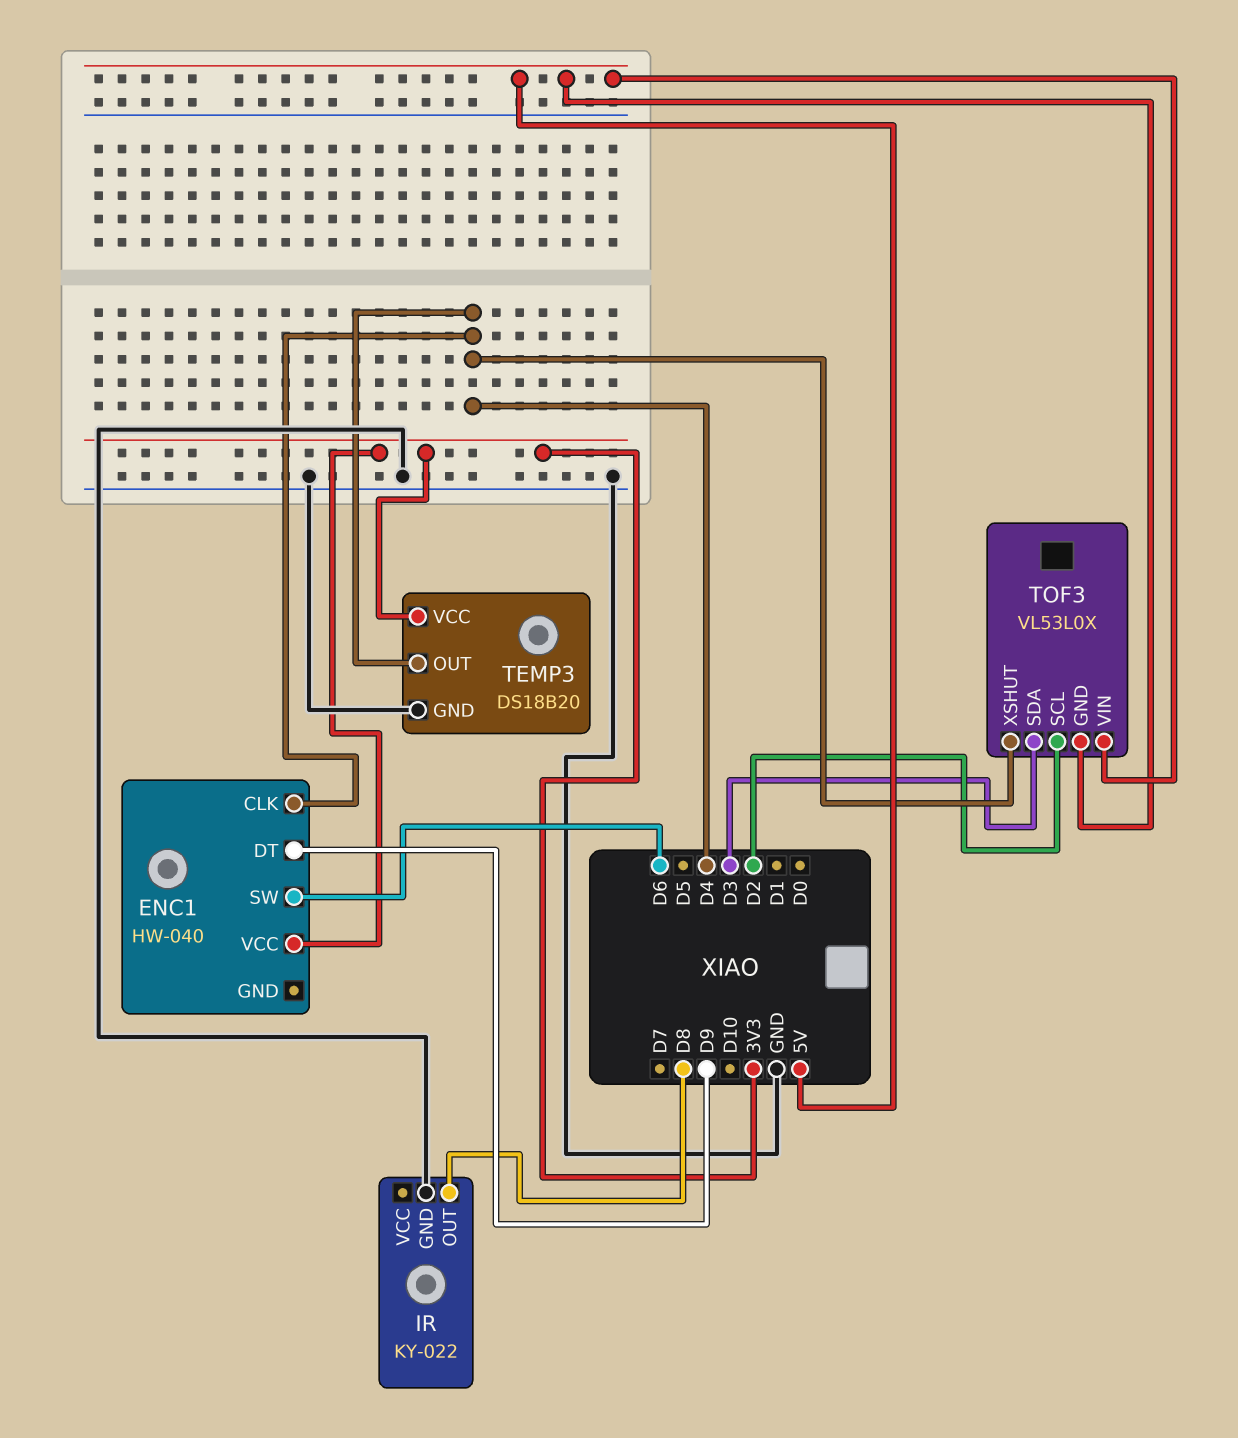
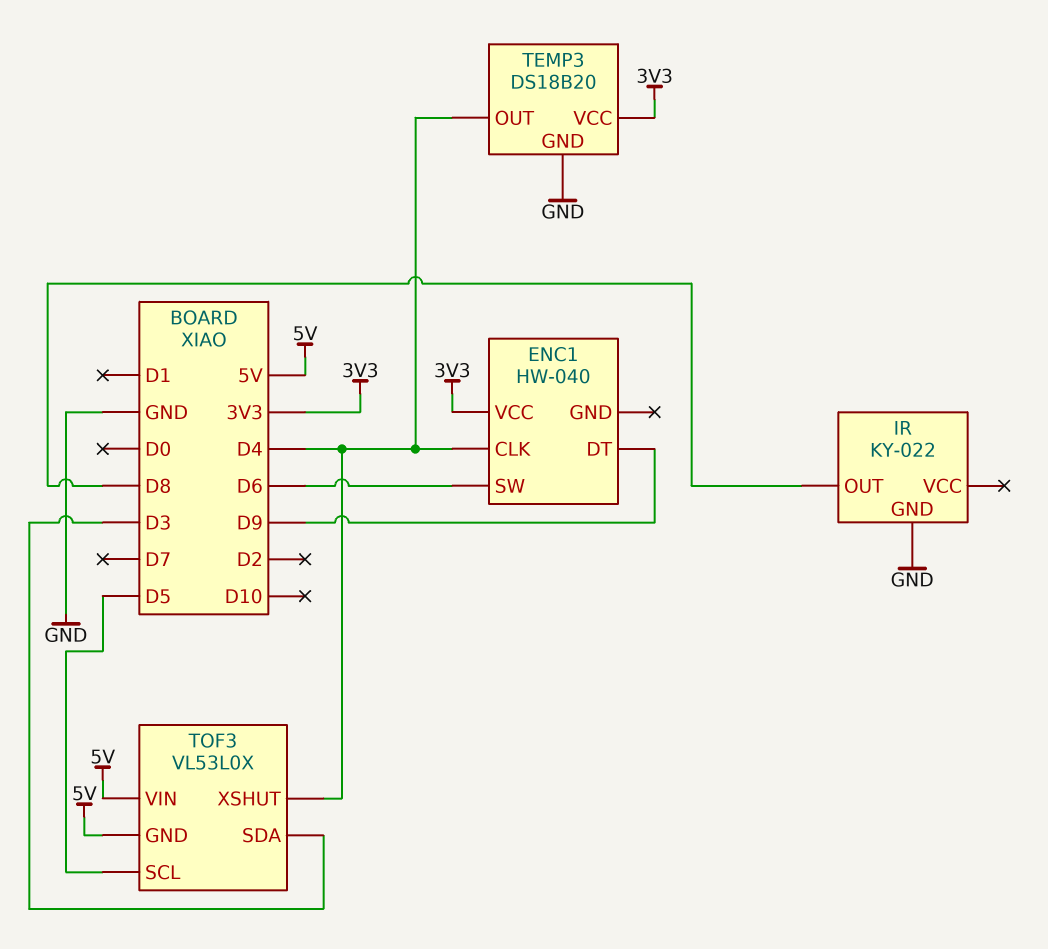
TOF3 pin SCL: D2 -> D5

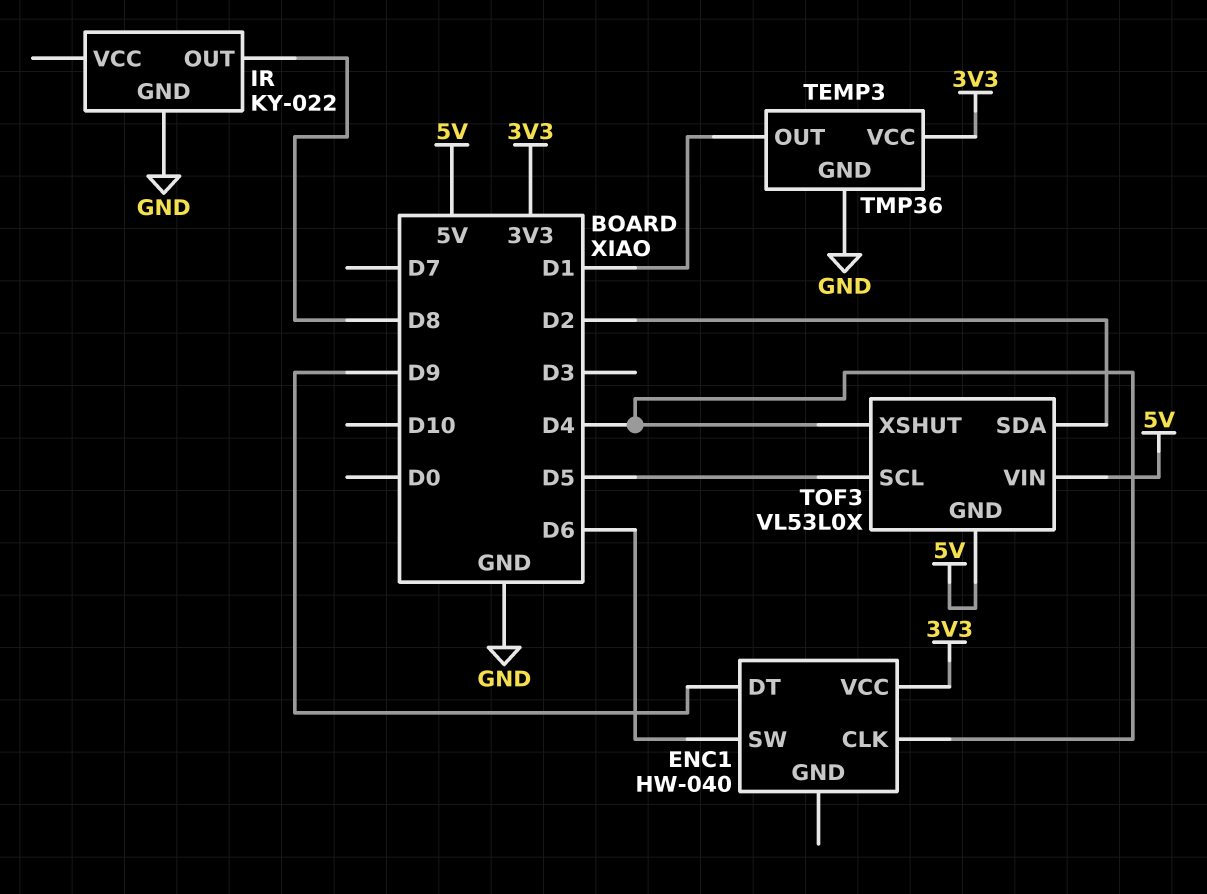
TEMP3: DS18B20 -> TMP36
TEMP3 pin OUT: D4 -> D1
TOF3 pin SDA: D3 -> D2

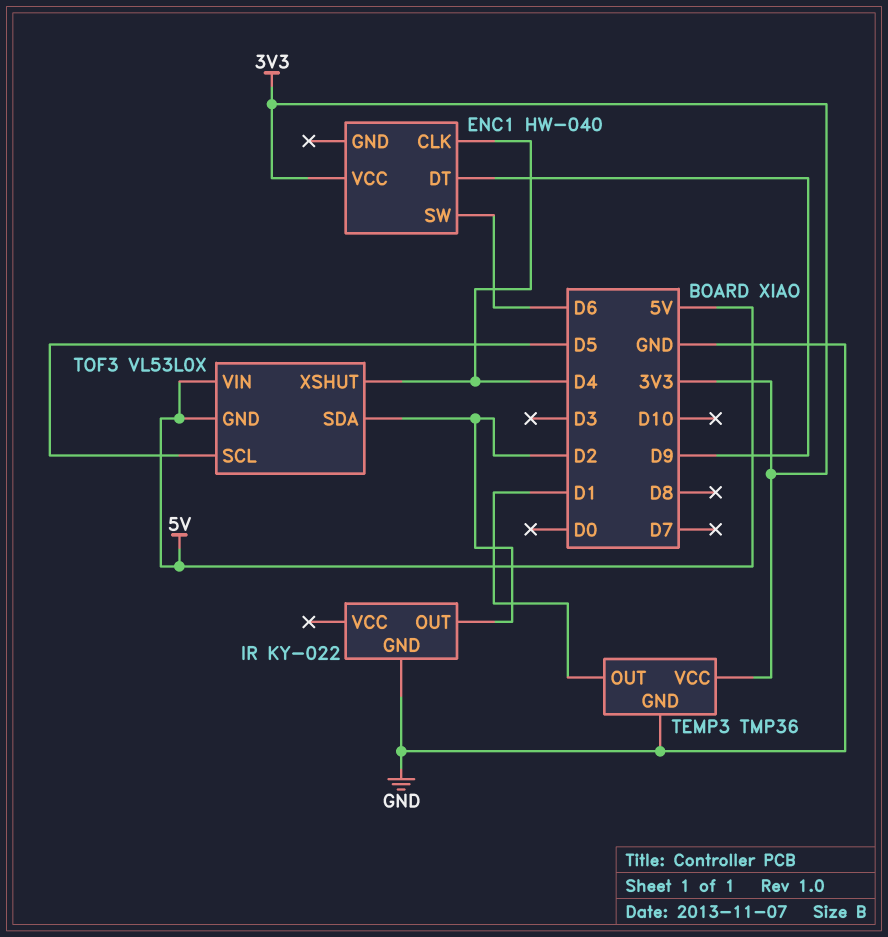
IR pin OUT: D8 -> D2

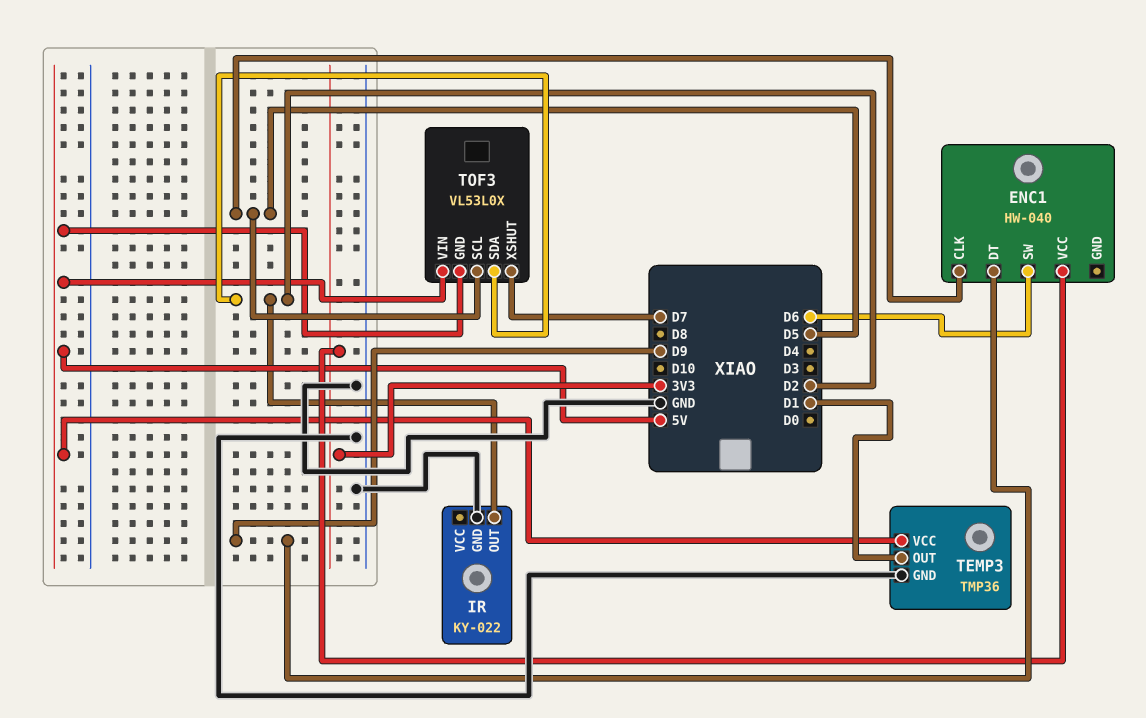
ENC1 pin CLK: D4 -> D5
TEMP3 pin VCC: 3V3 -> 5V
TOF3 pin XSHUT: D4 -> D7

